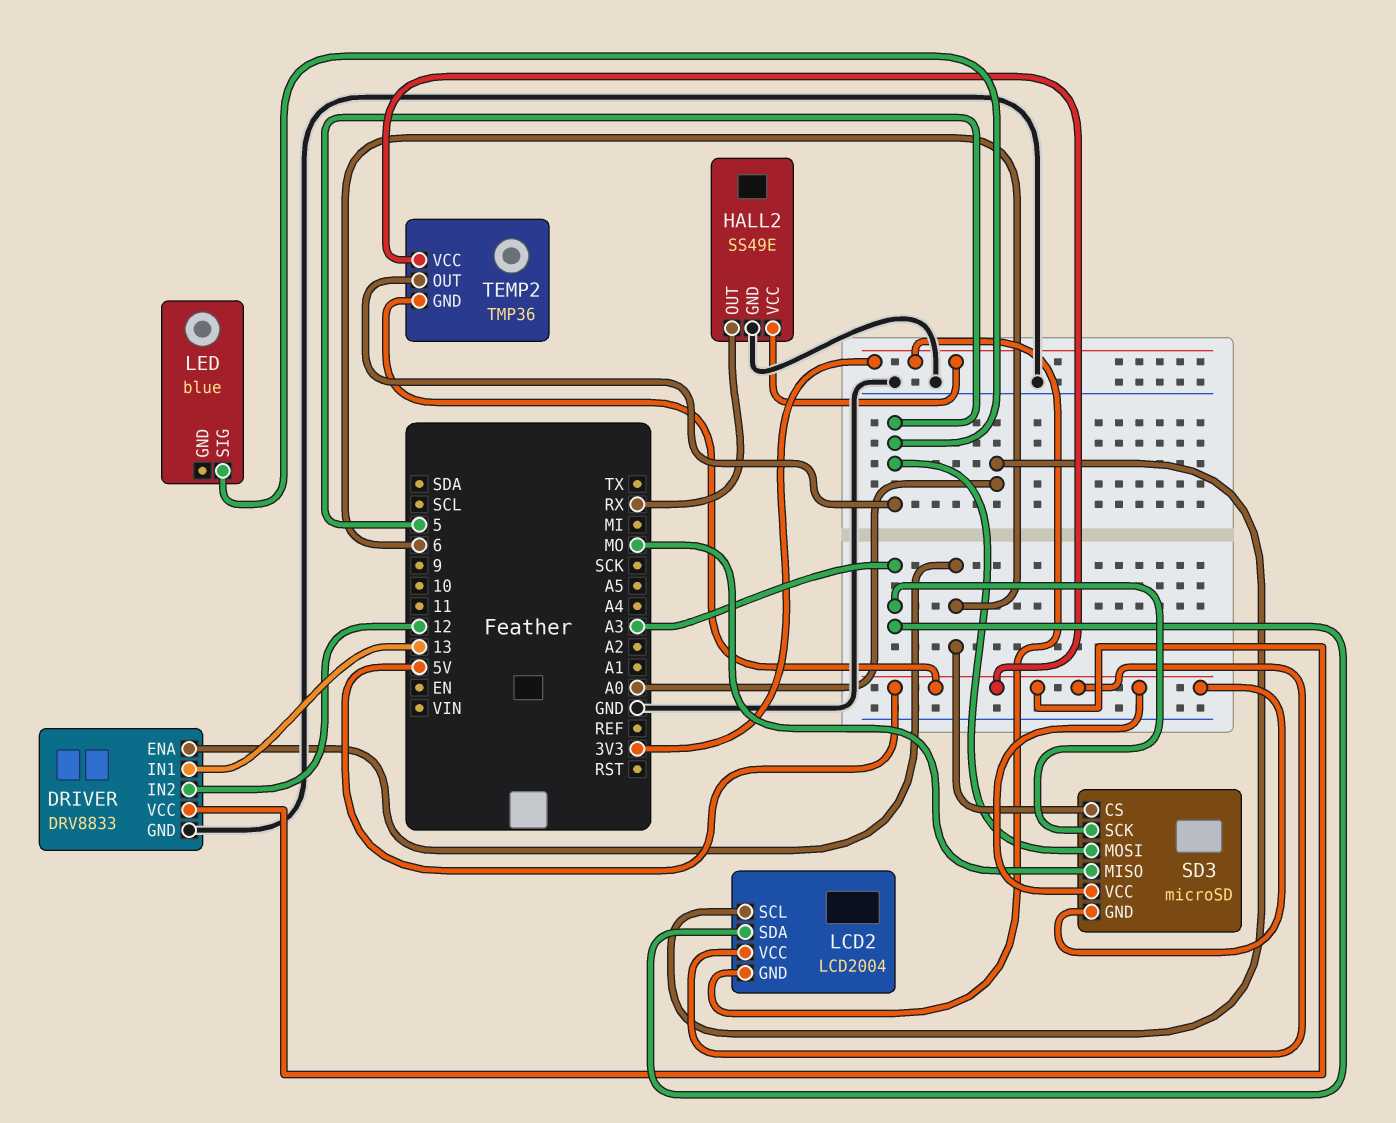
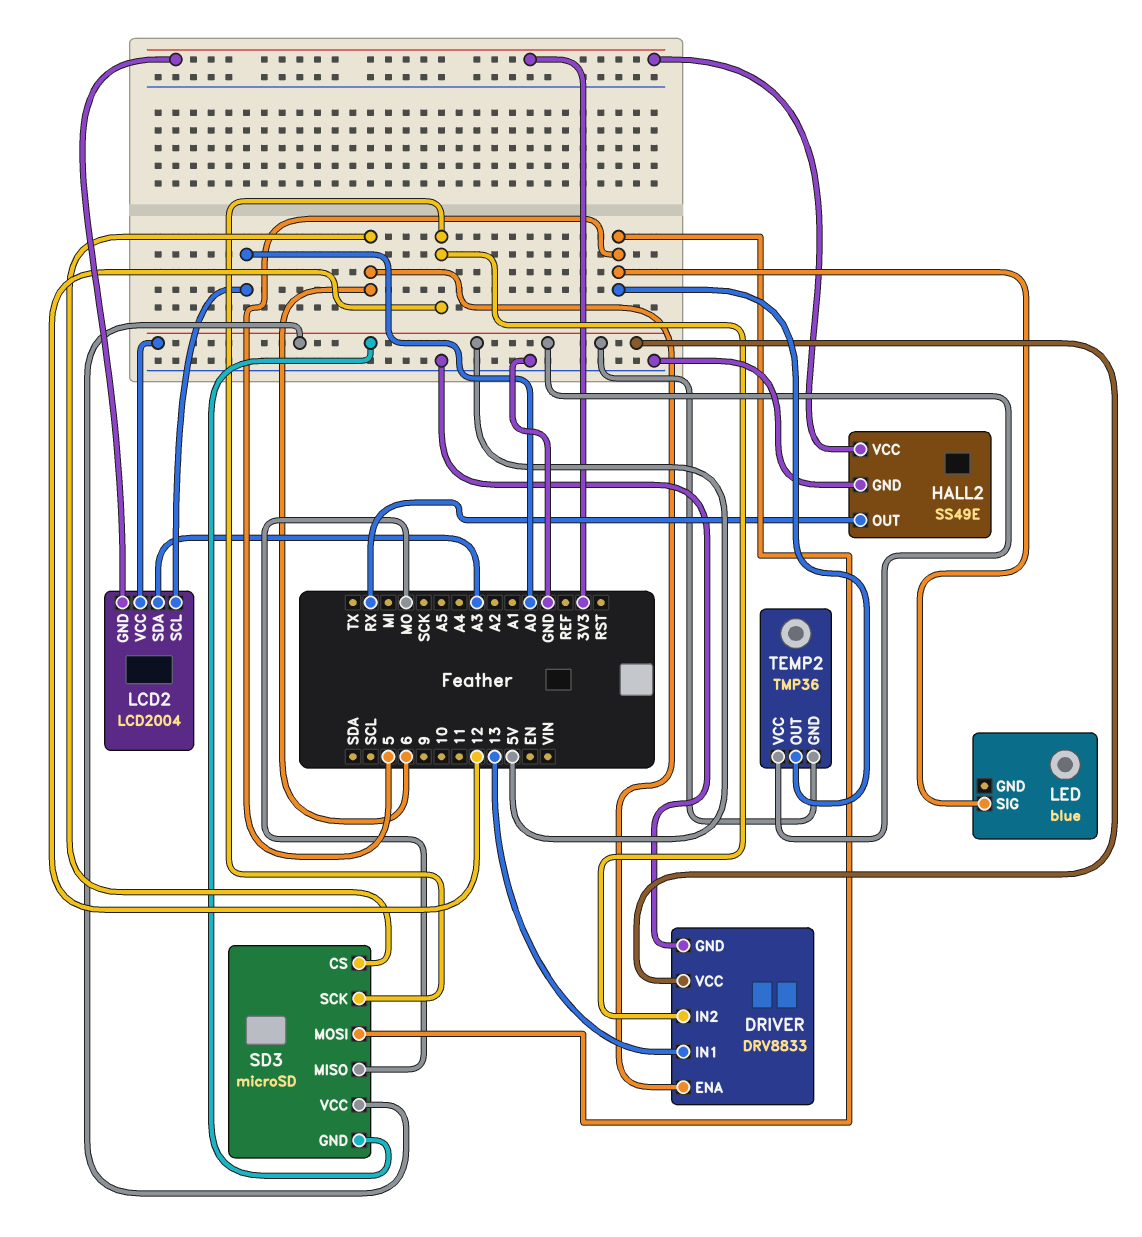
SD3 pin SCK: A3 -> 12

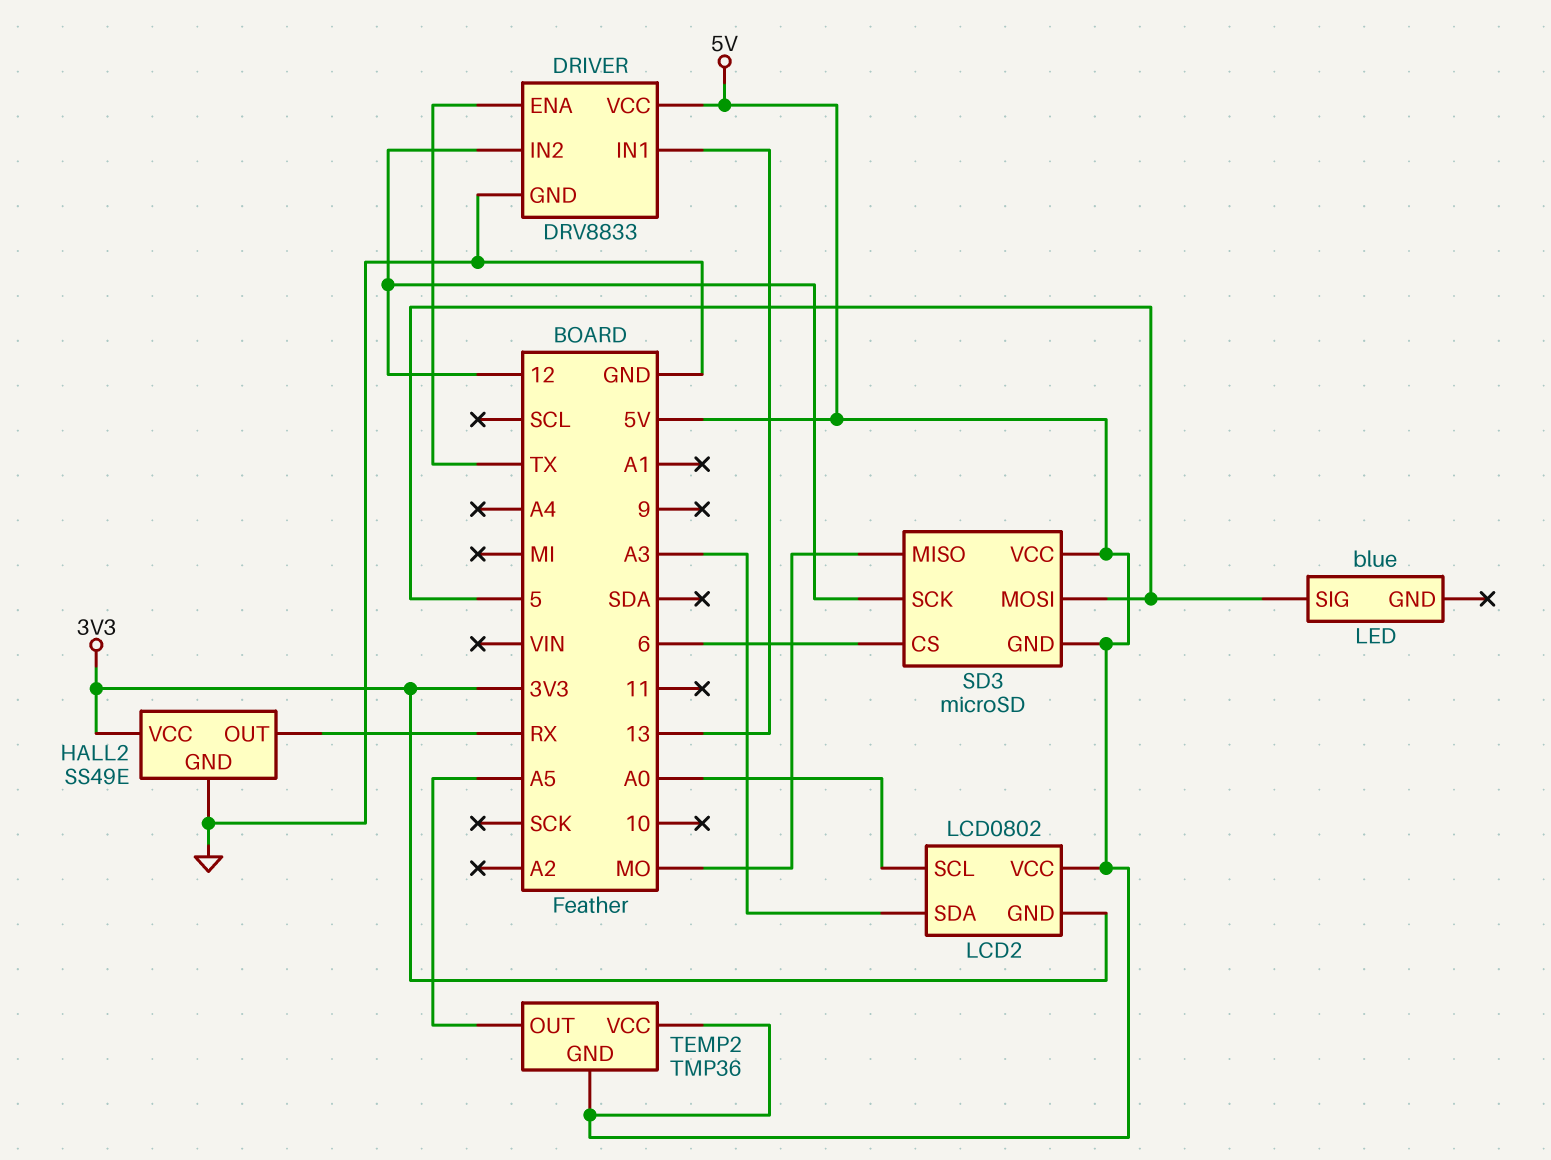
DRIVER pin ENA: 6 -> TX
LCD2: LCD2004 -> LCD0802
TEMP2 pin OUT: 5 -> A5

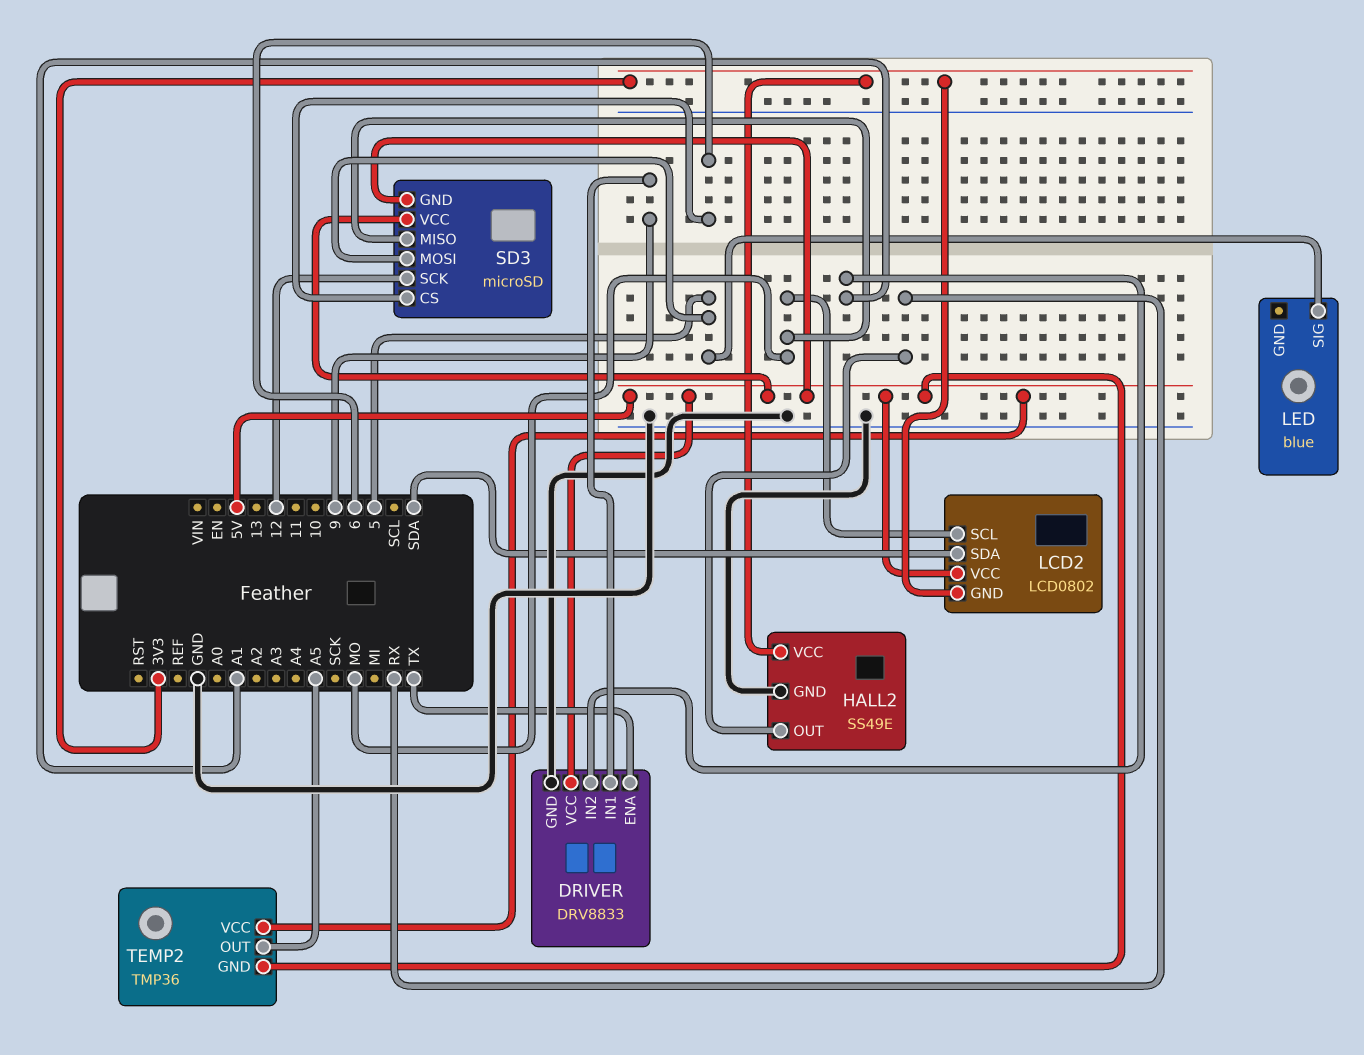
DRIVER pin IN1: 13 -> 9
DRIVER pin IN2: 12 -> A1
LCD2 pin SCL: A0 -> MO
LCD2 pin SDA: A3 -> SDA

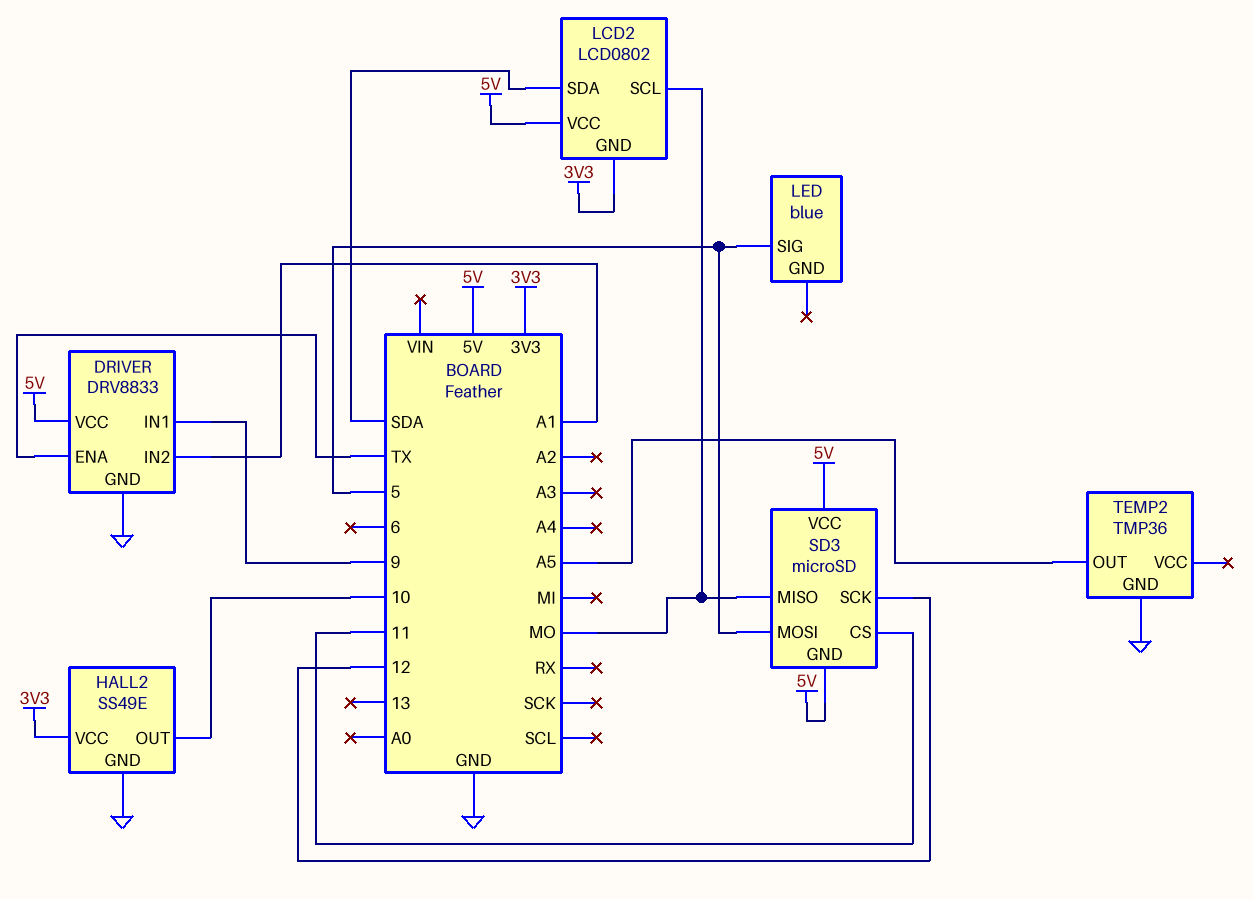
HALL2 pin OUT: RX -> 10
SD3 pin CS: 6 -> 11
TEMP2 pin GND: 5V -> GND
TEMP2 pin VCC: 5V -> none

